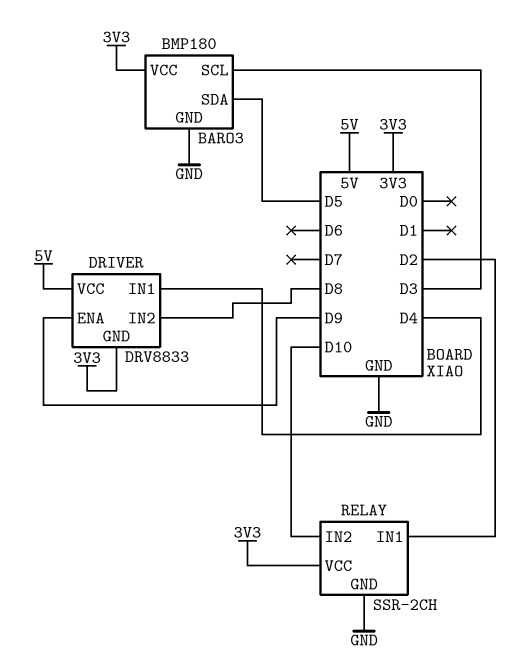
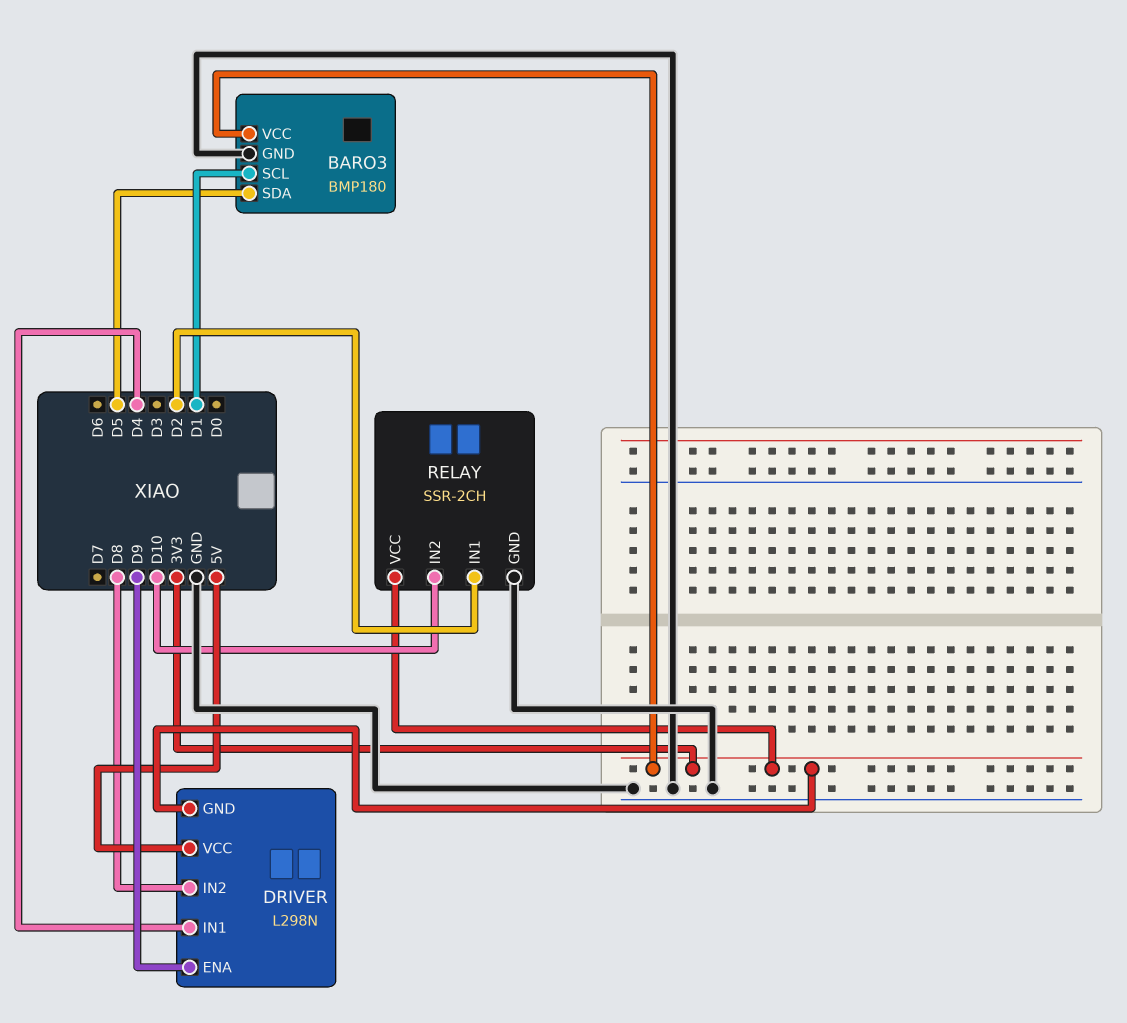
BARO3 pin SCL: D3 -> D1
DRIVER: DRV8833 -> L298N

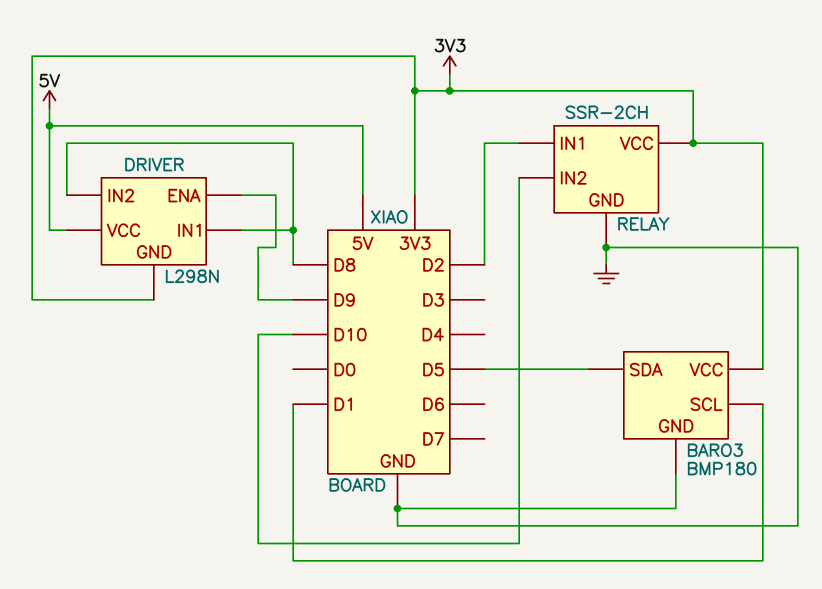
DRIVER pin IN1: D4 -> D8

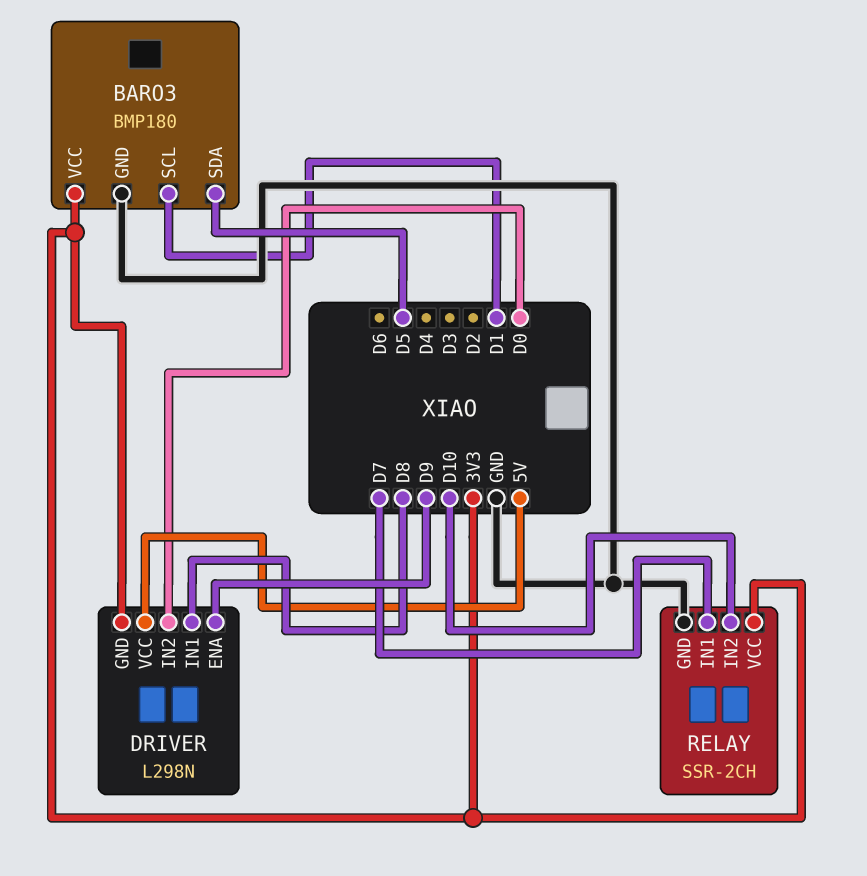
DRIVER pin IN2: D8 -> D0
RELAY pin IN1: D2 -> D7

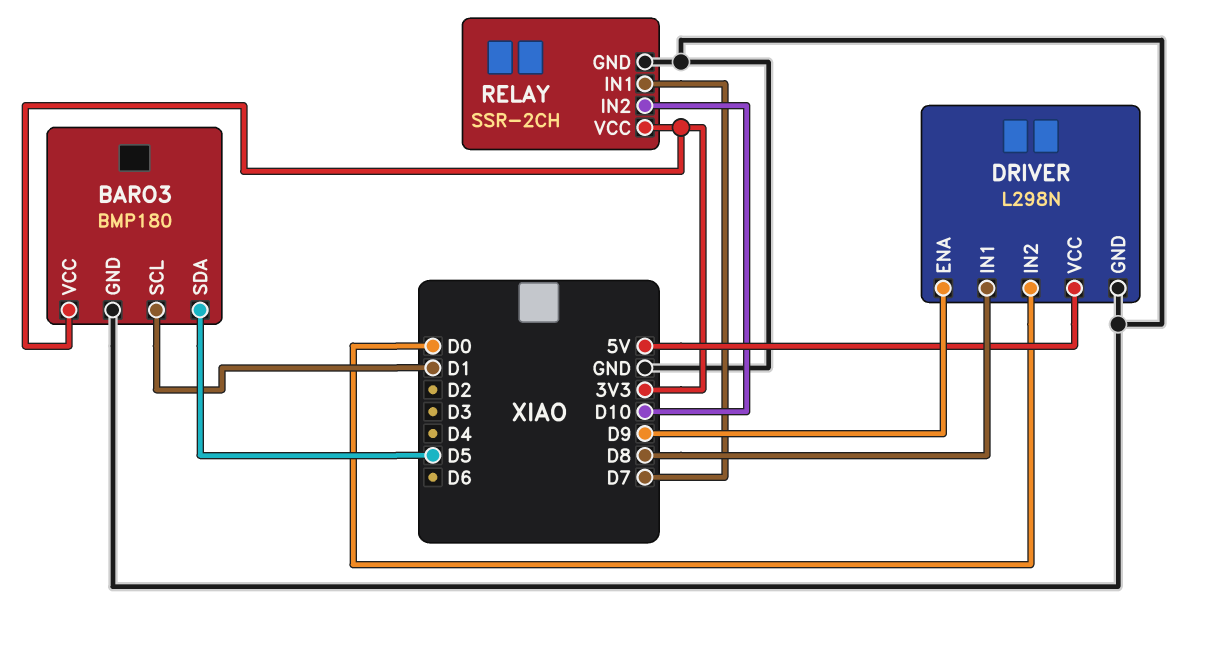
DRIVER pin GND: 3V3 -> GND

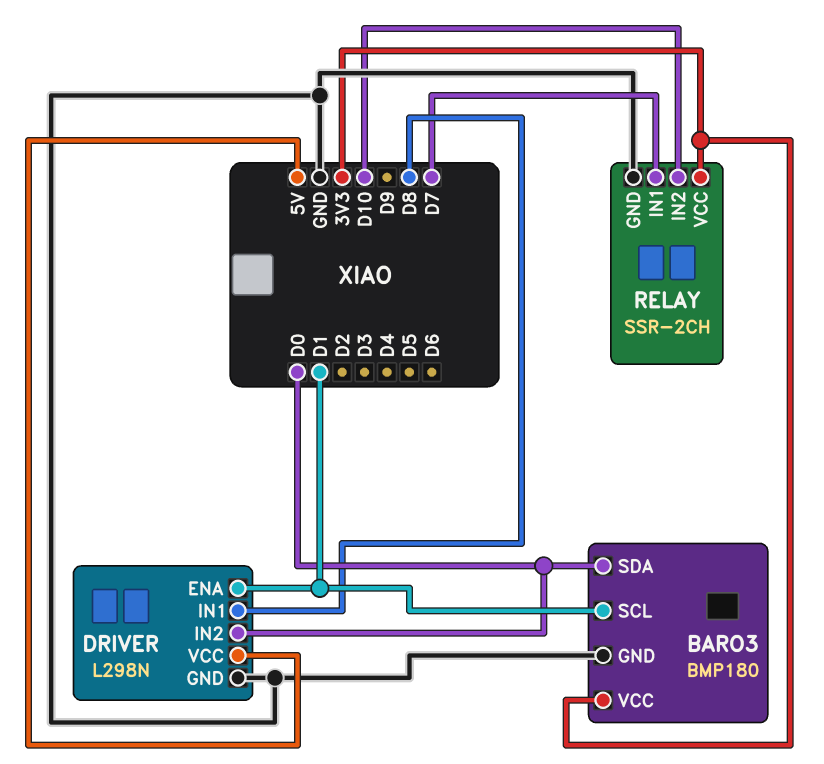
BARO3 pin SDA: D5 -> D0
DRIVER pin ENA: D9 -> D1

